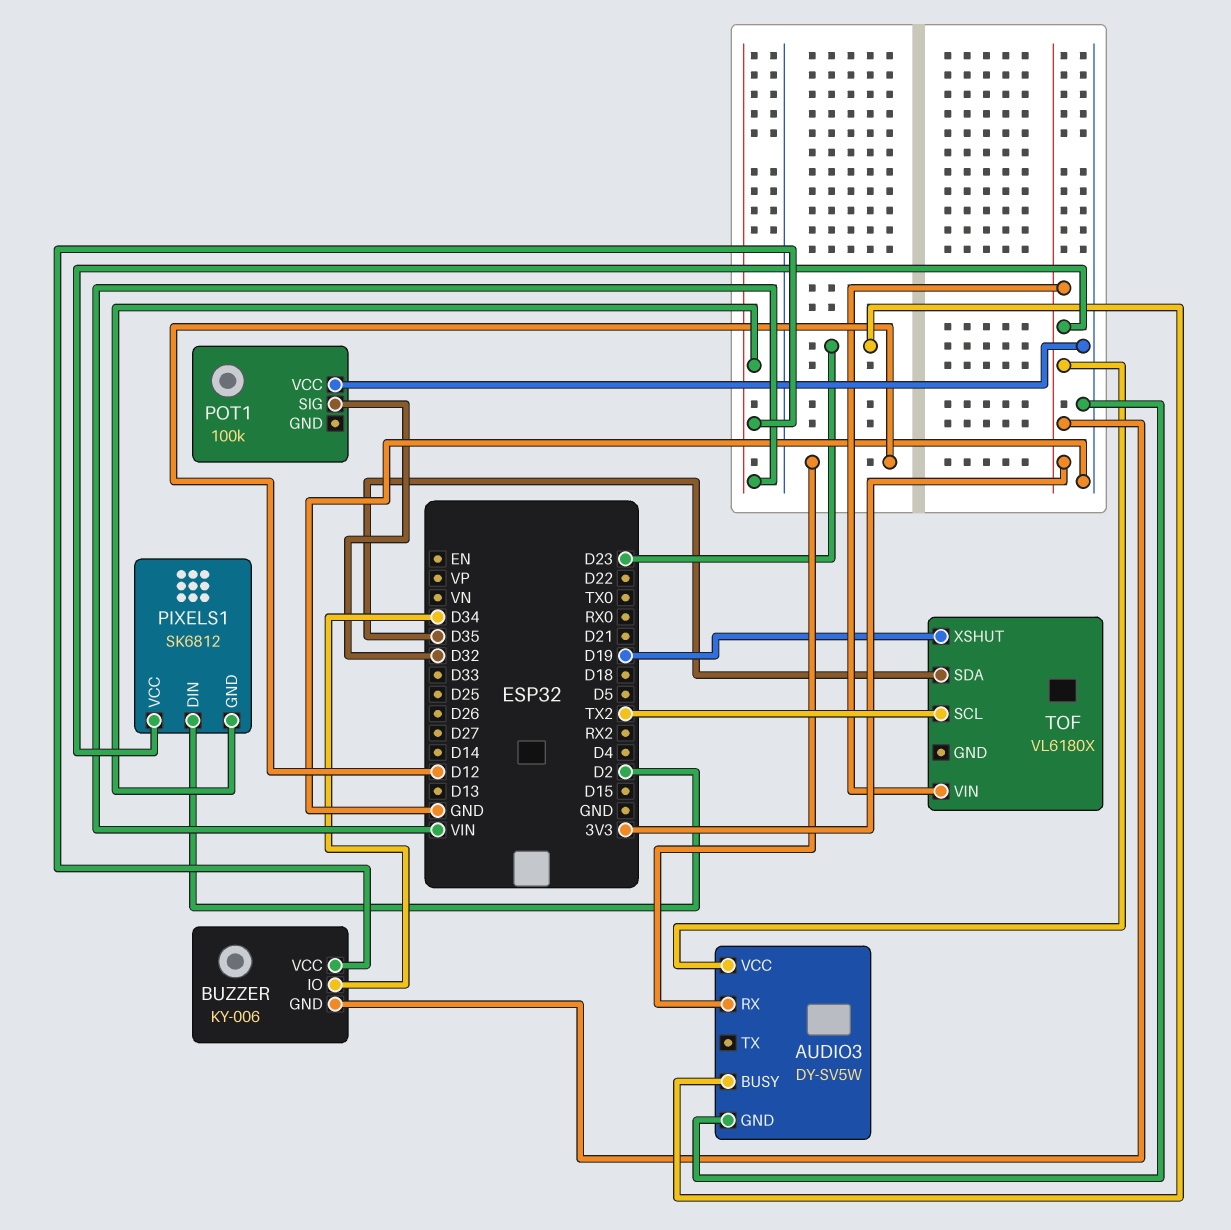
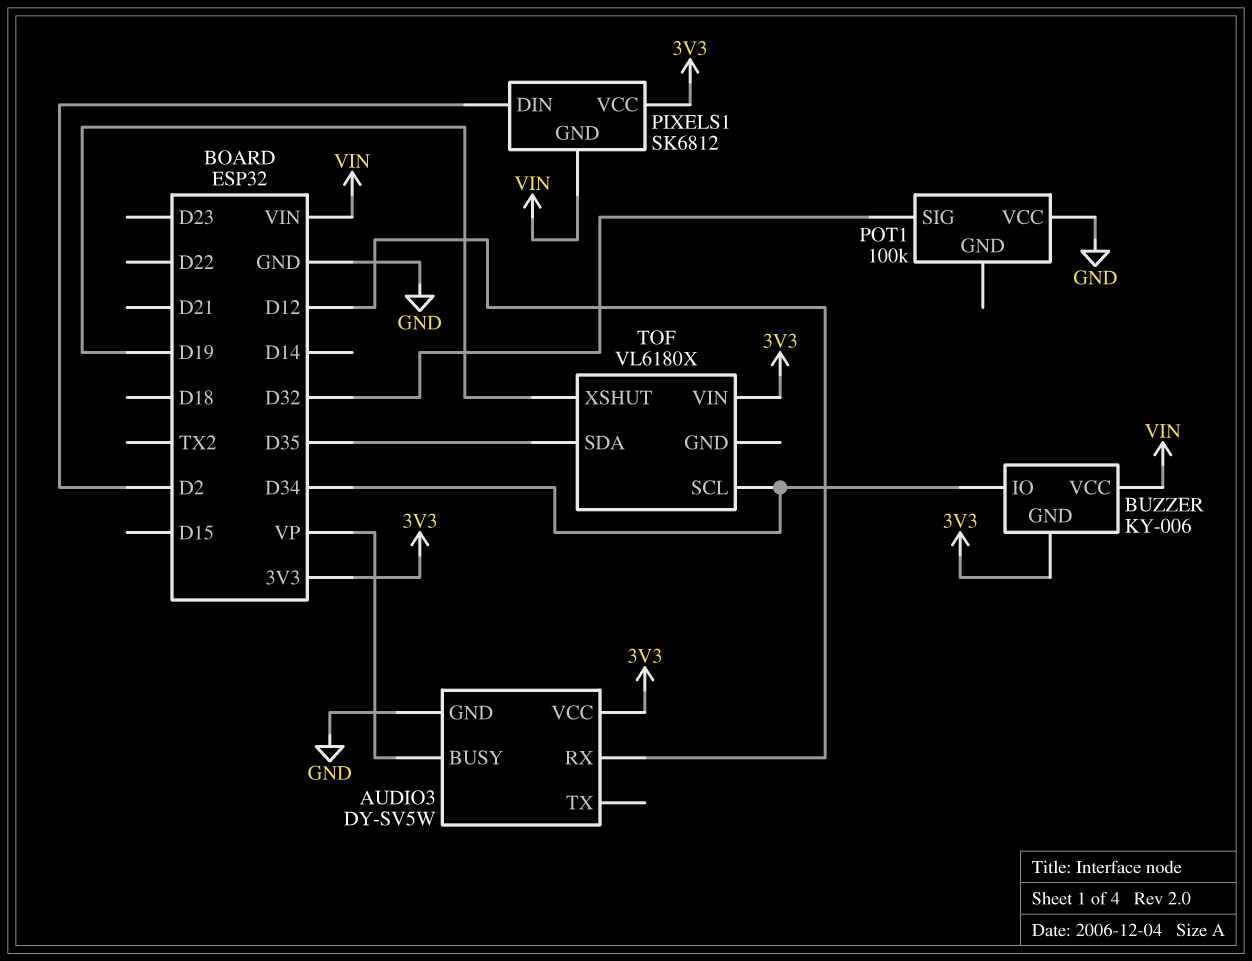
AUDIO3 pin BUSY: D23 -> VP
TOF pin SCL: TX2 -> D34

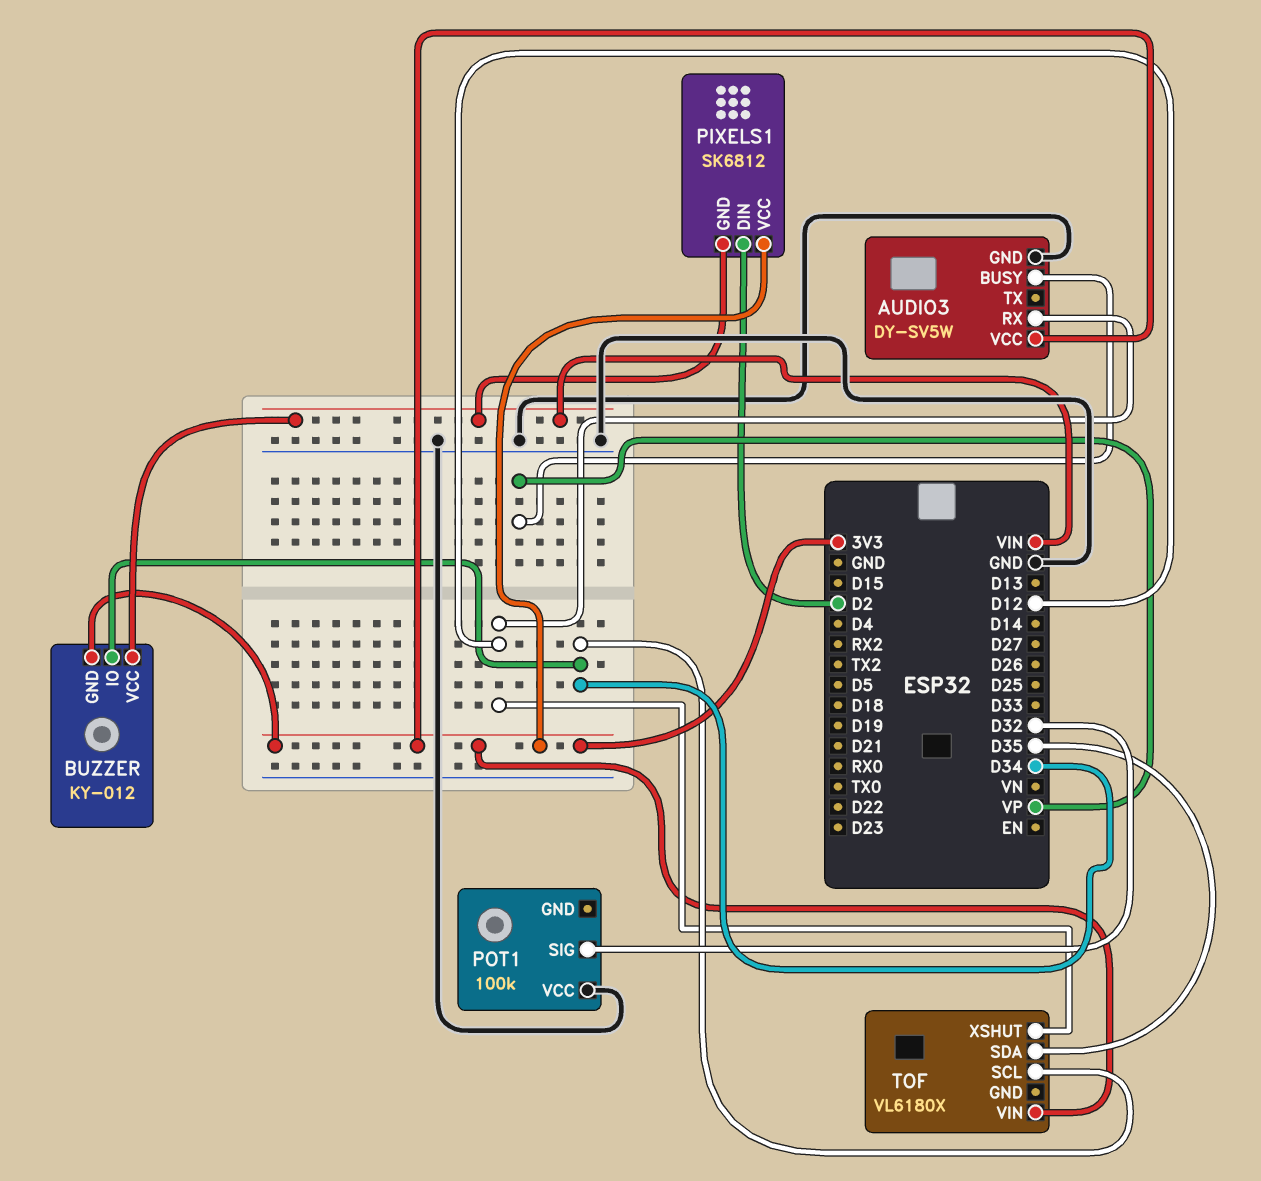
BUZZER: KY-006 -> KY-012
TOF pin XSHUT: D19 -> D12

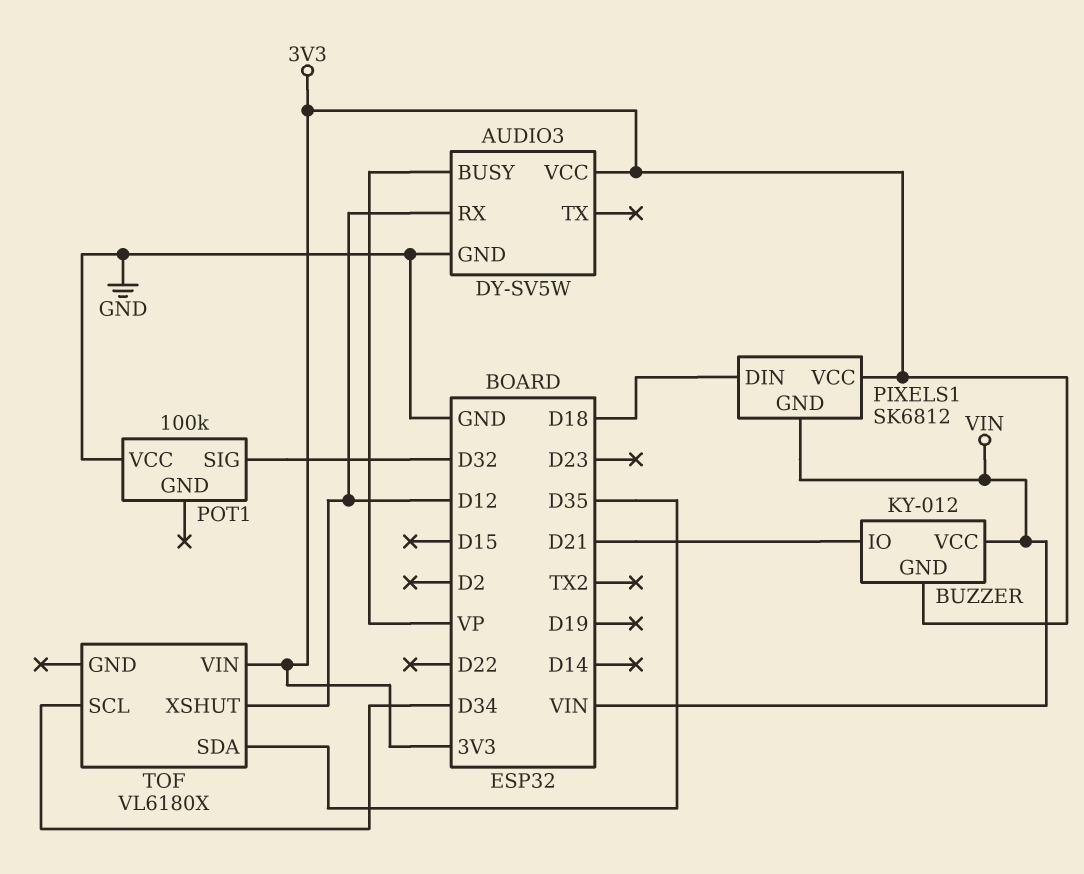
BUZZER pin IO: D34 -> D21
PIXELS1 pin DIN: D2 -> D18

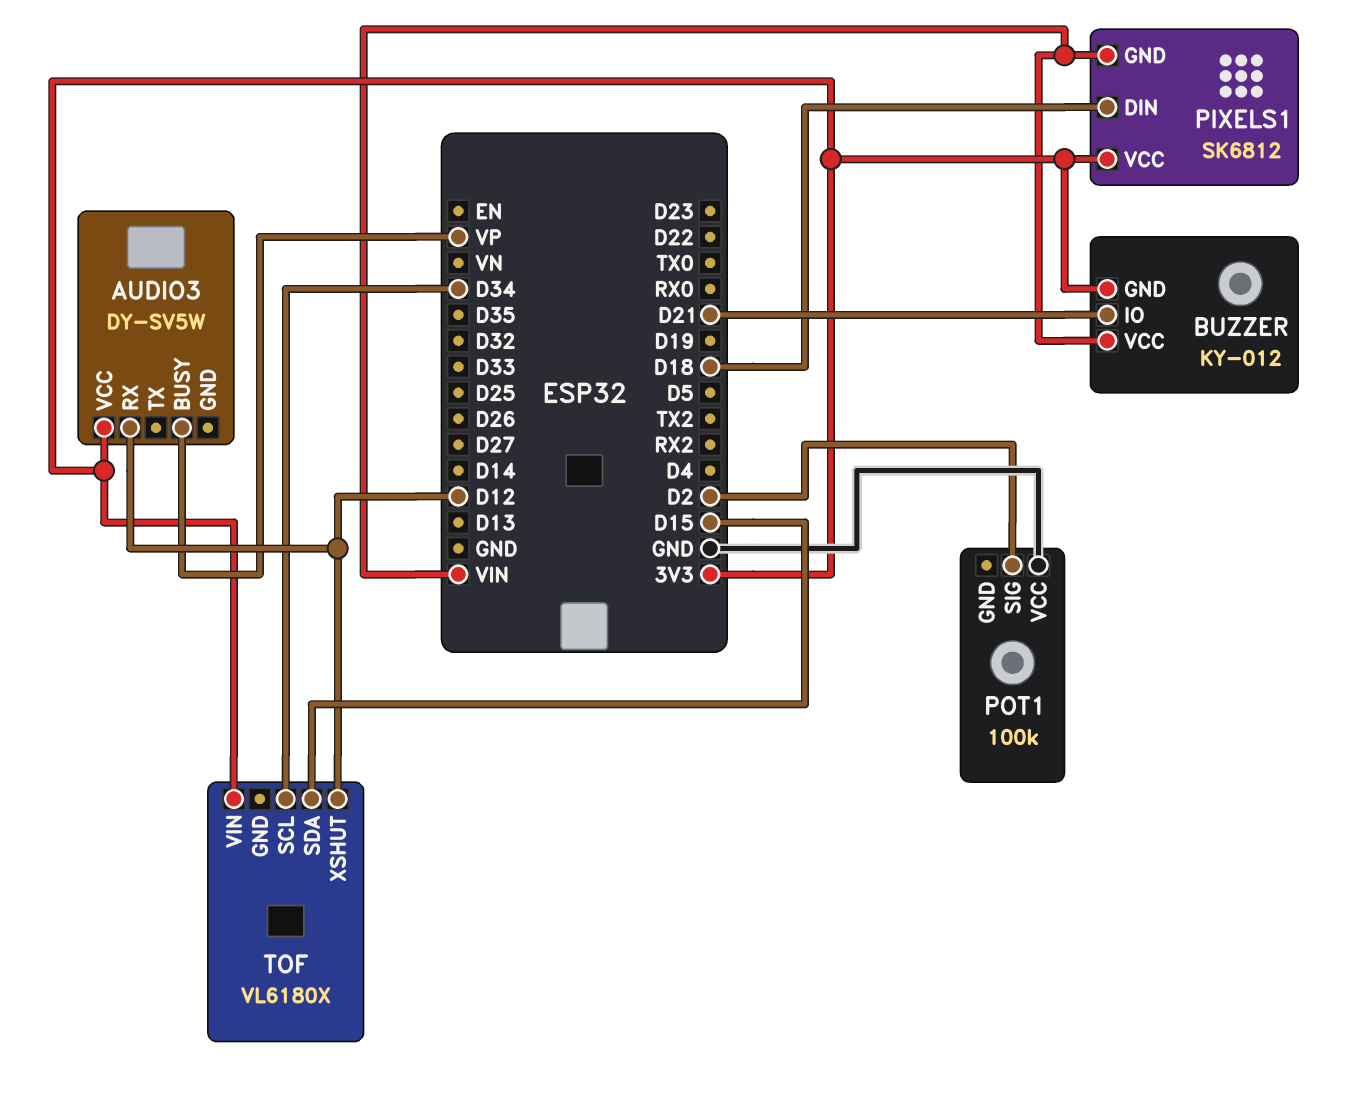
AUDIO3 pin GND: GND -> none
POT1 pin SIG: D32 -> D2
TOF pin SDA: D35 -> D15

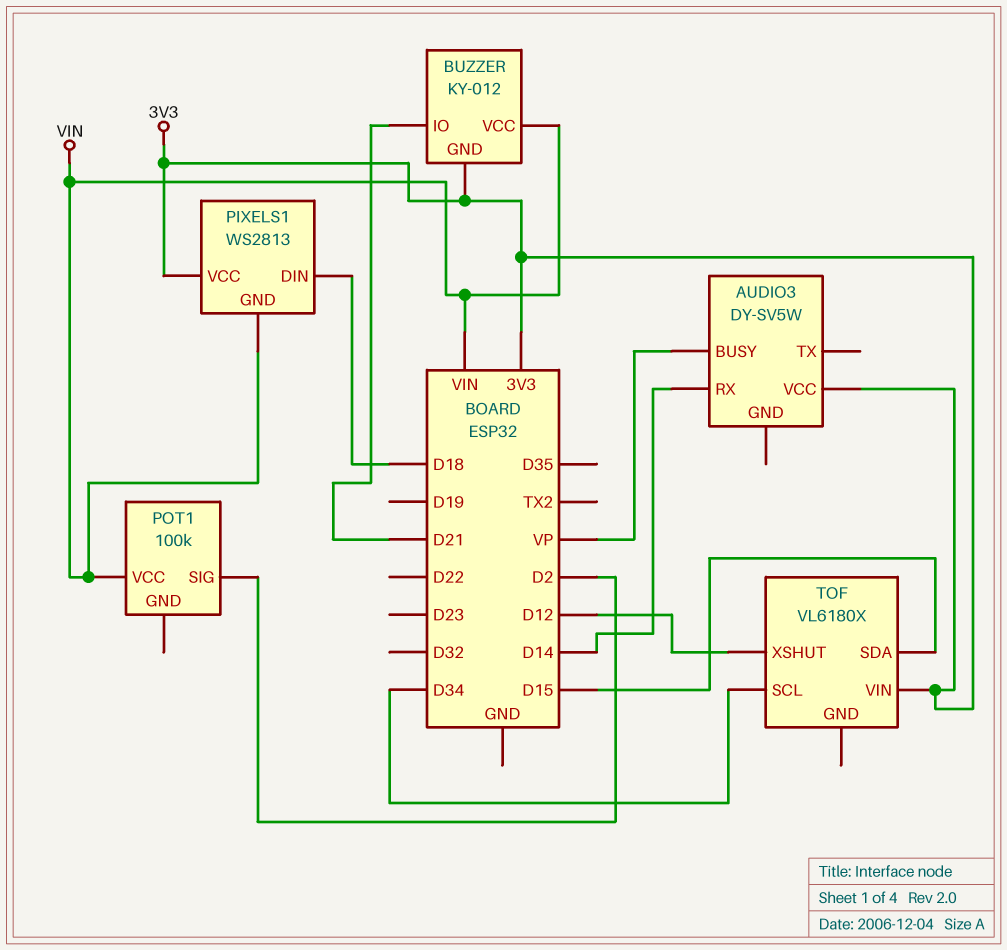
AUDIO3 pin RX: D12 -> D14
PIXELS1: SK6812 -> WS2813
POT1 pin VCC: GND -> VIN

